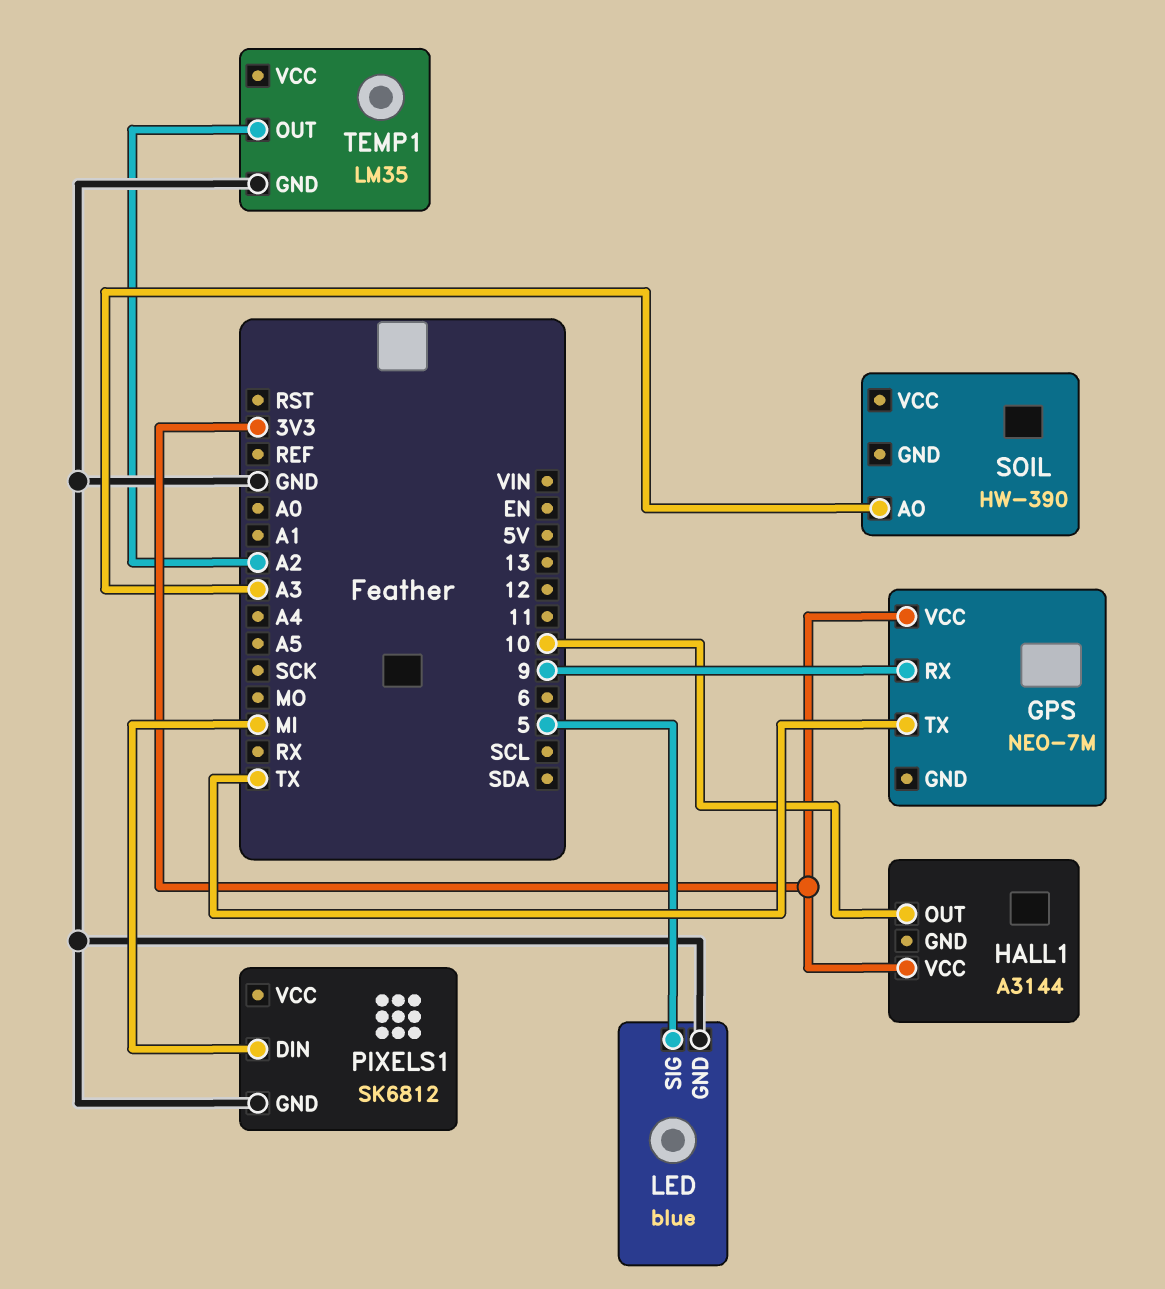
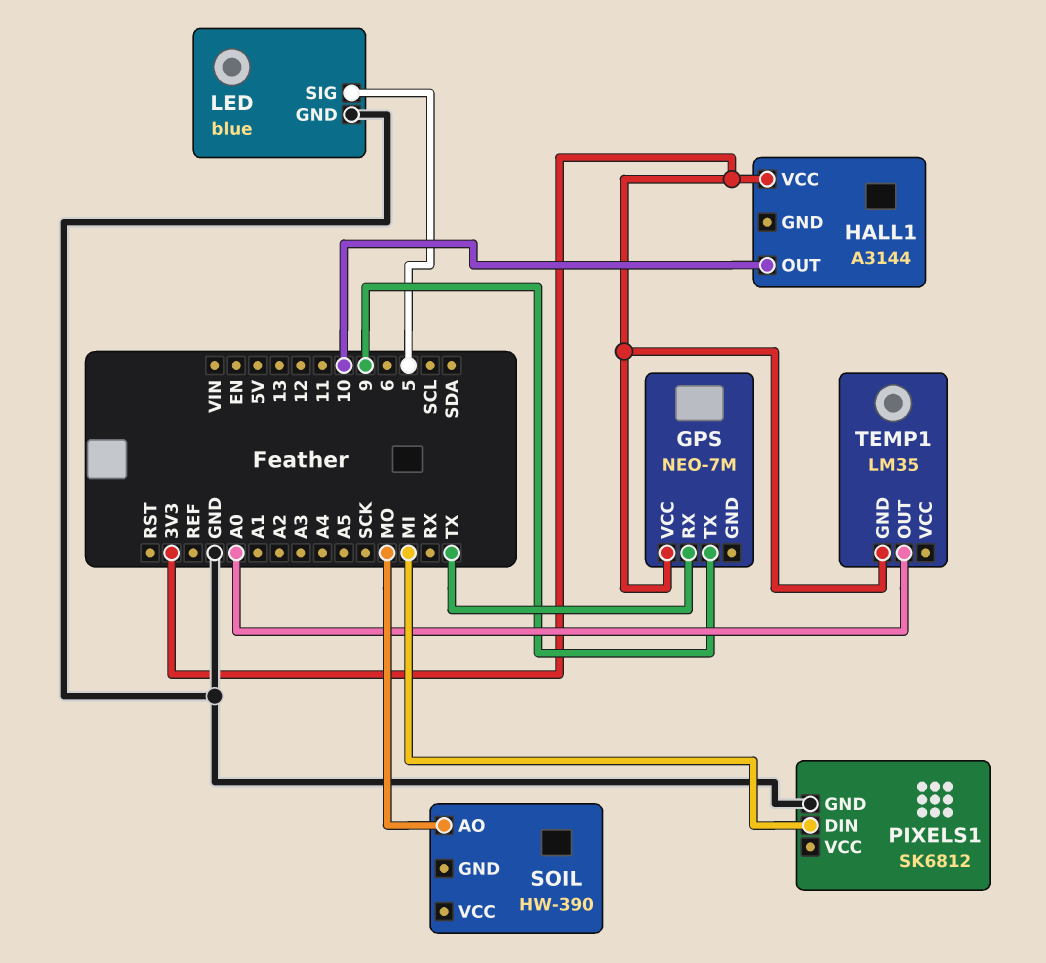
GPS pin RX: 9 -> TX
GPS pin TX: TX -> 9
SOIL pin AO: A3 -> MO
TEMP1 pin GND: GND -> 3V3
TEMP1 pin OUT: A2 -> A0

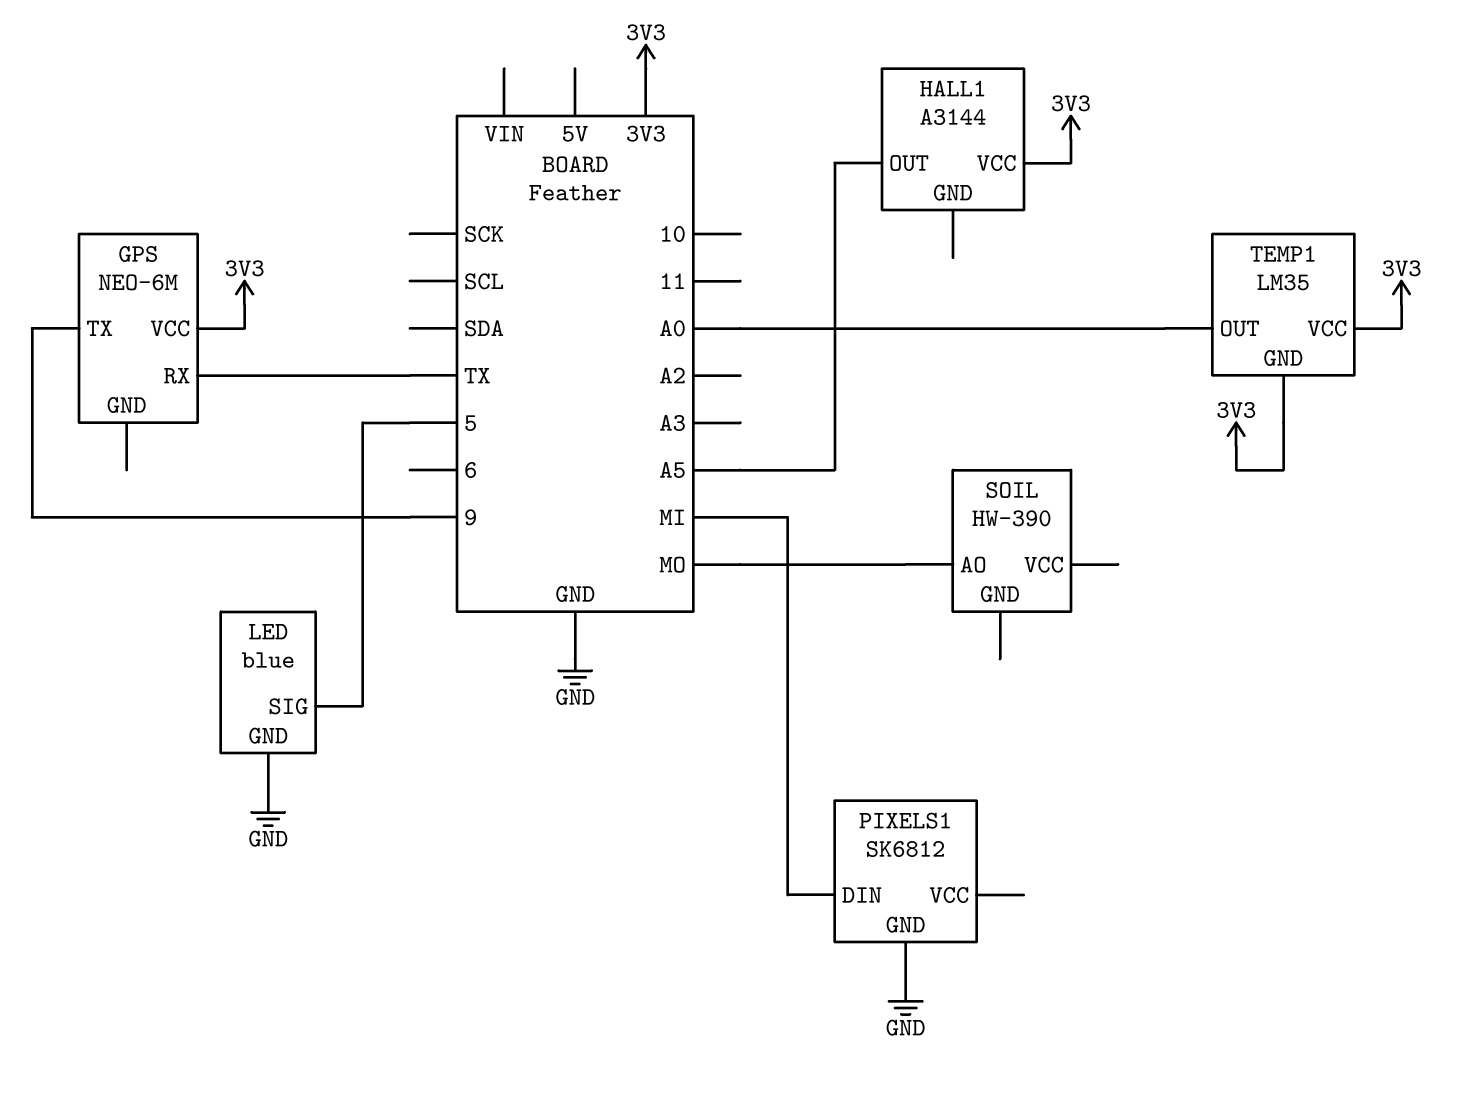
GPS: NEO-7M -> NEO-6M
HALL1 pin OUT: 10 -> A5
TEMP1 pin VCC: none -> 3V3

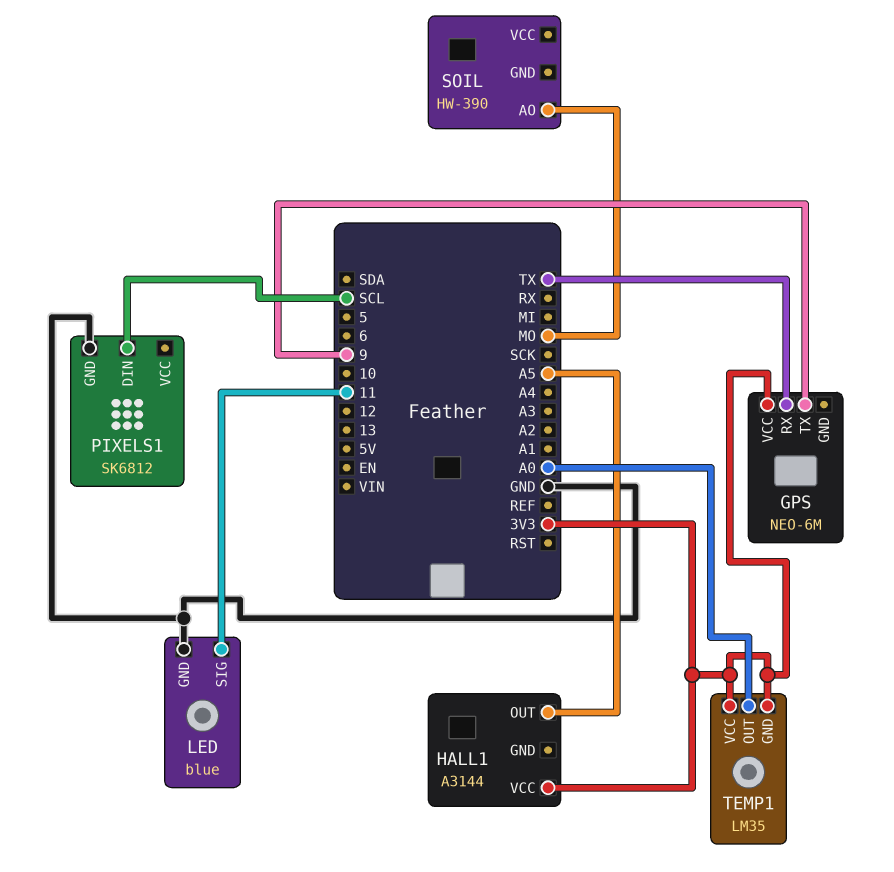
LED pin SIG: 5 -> 11
PIXELS1 pin DIN: MI -> SCL

